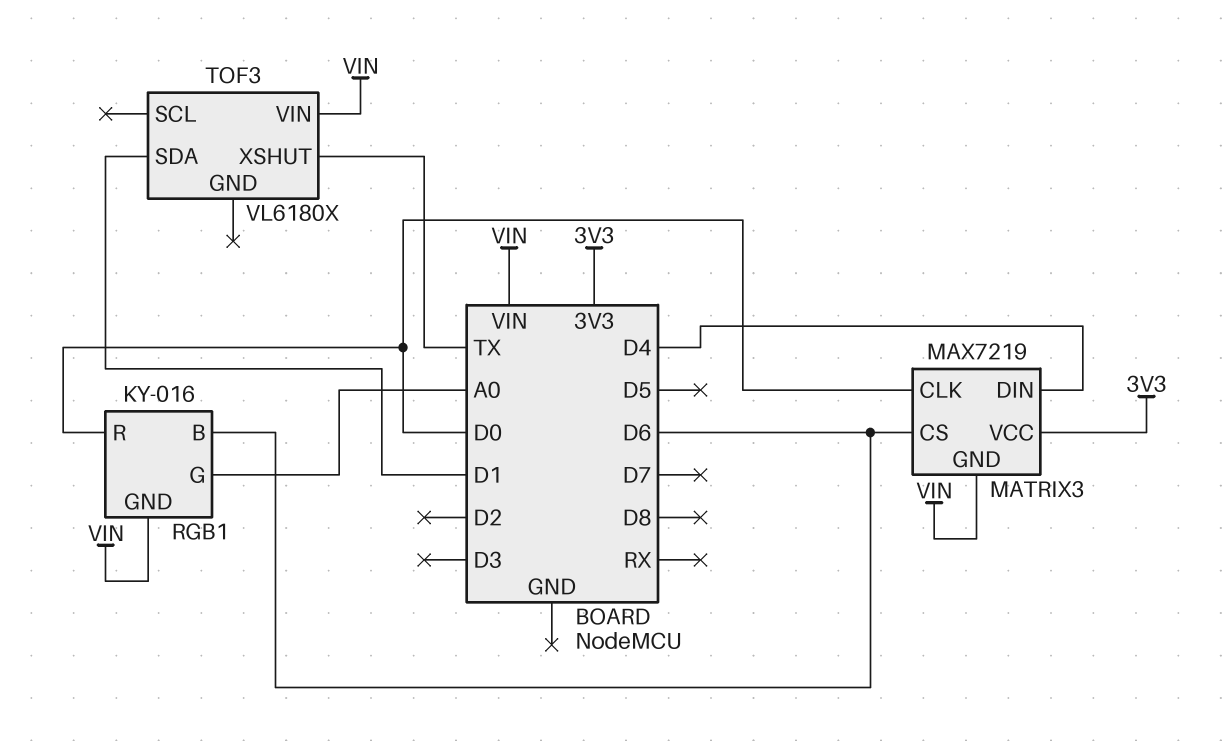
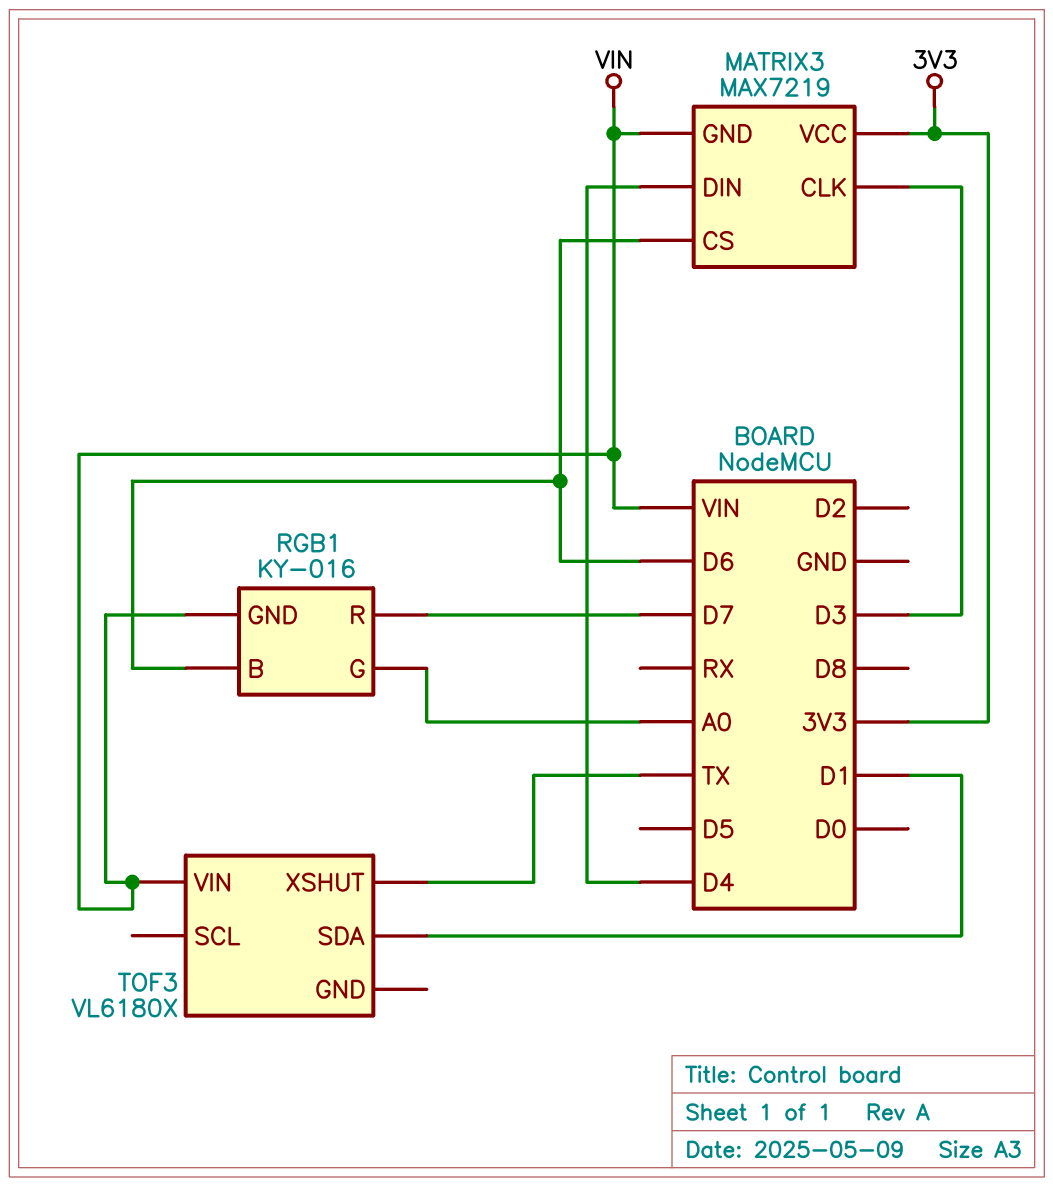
MATRIX3 pin CLK: D0 -> D3
RGB1 pin R: D0 -> D7

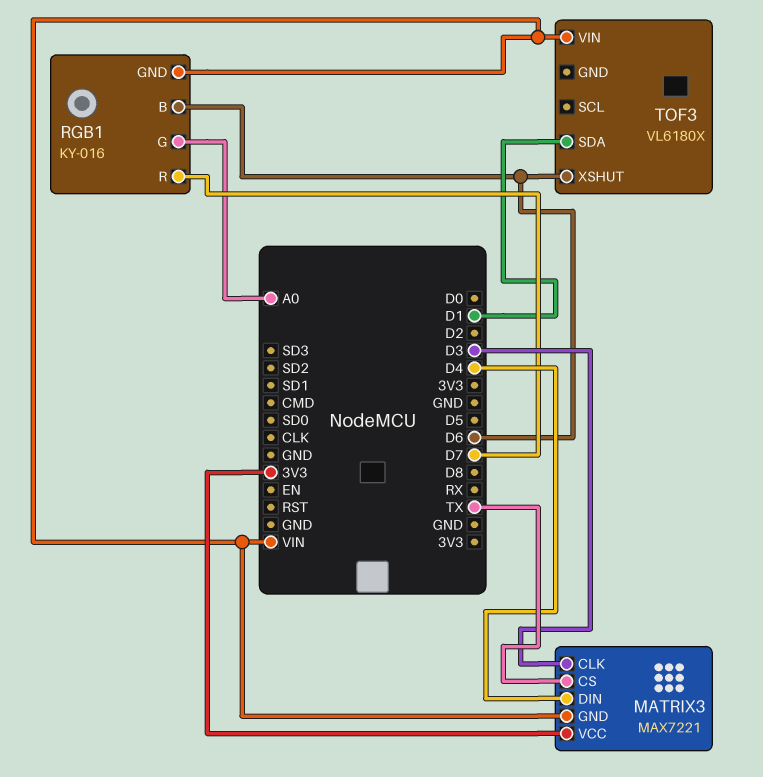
MATRIX3: MAX7219 -> MAX7221
MATRIX3 pin CS: D6 -> TX
TOF3 pin XSHUT: TX -> D6

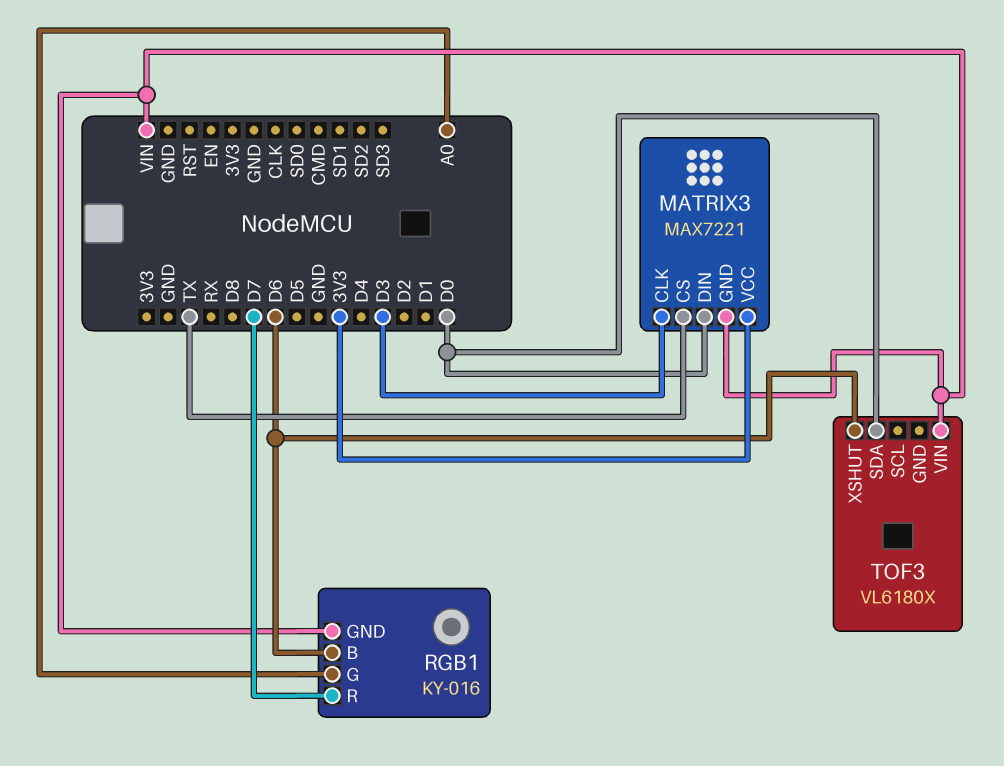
MATRIX3 pin DIN: D4 -> D0
TOF3 pin SDA: D1 -> D0

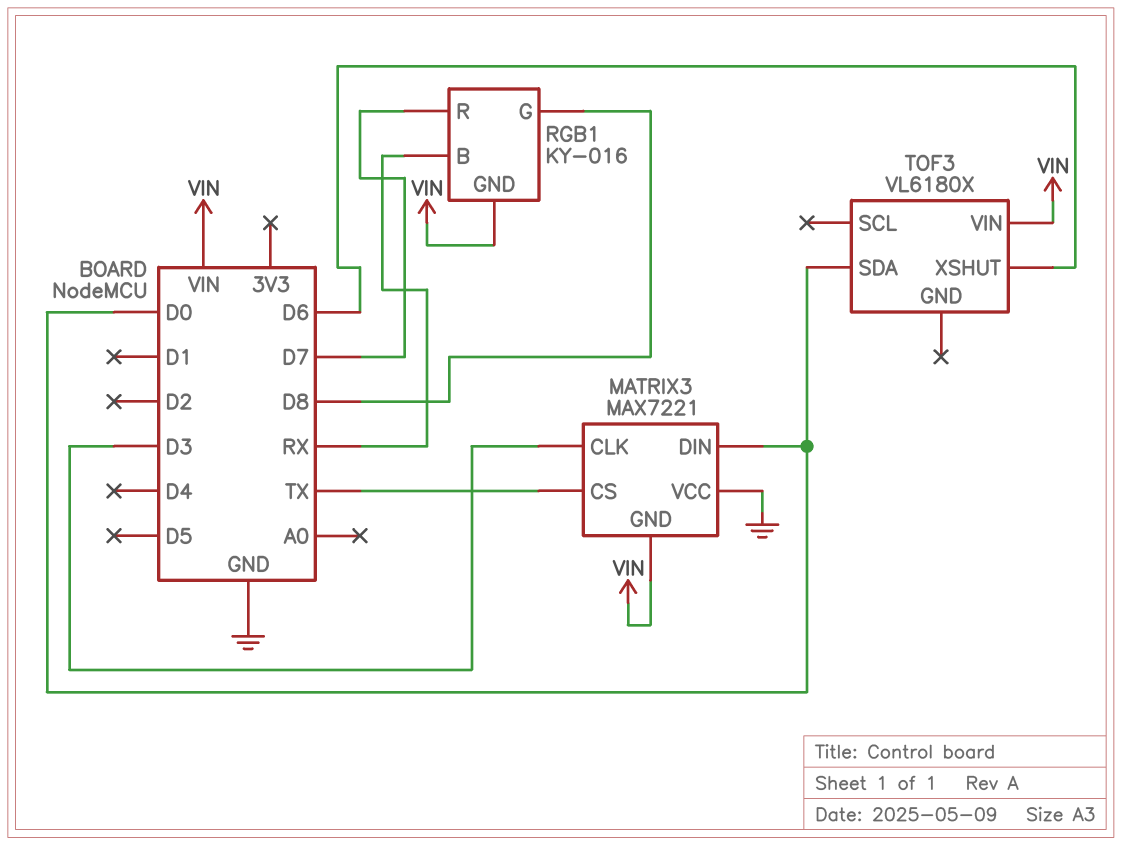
MATRIX3 pin VCC: 3V3 -> GND
RGB1 pin B: D6 -> RX
RGB1 pin G: A0 -> D8

